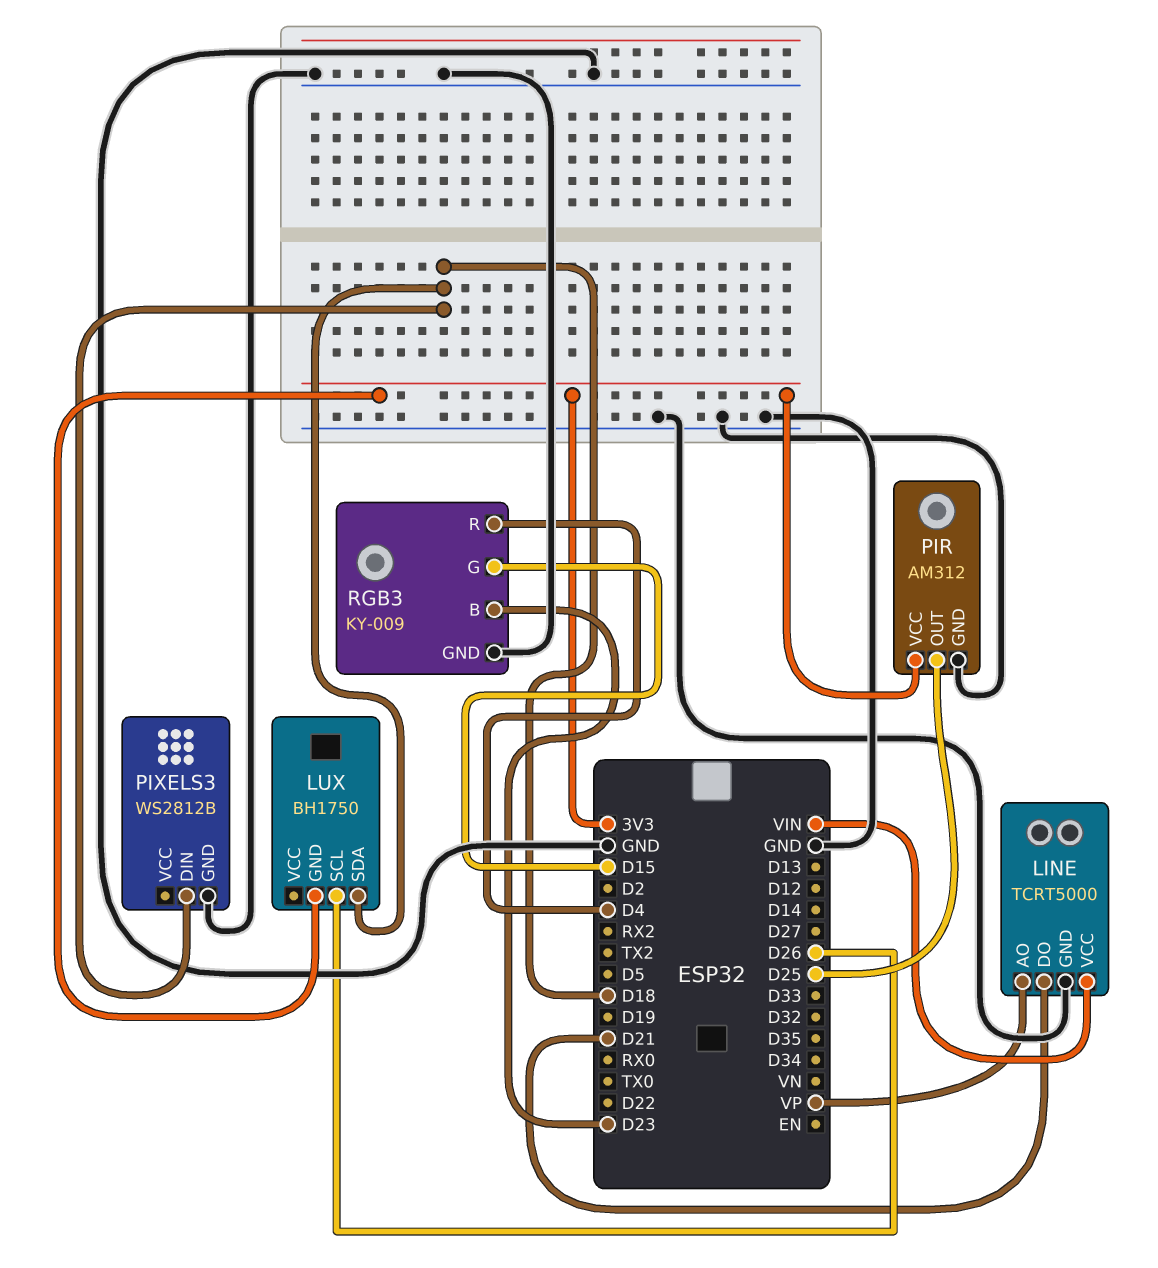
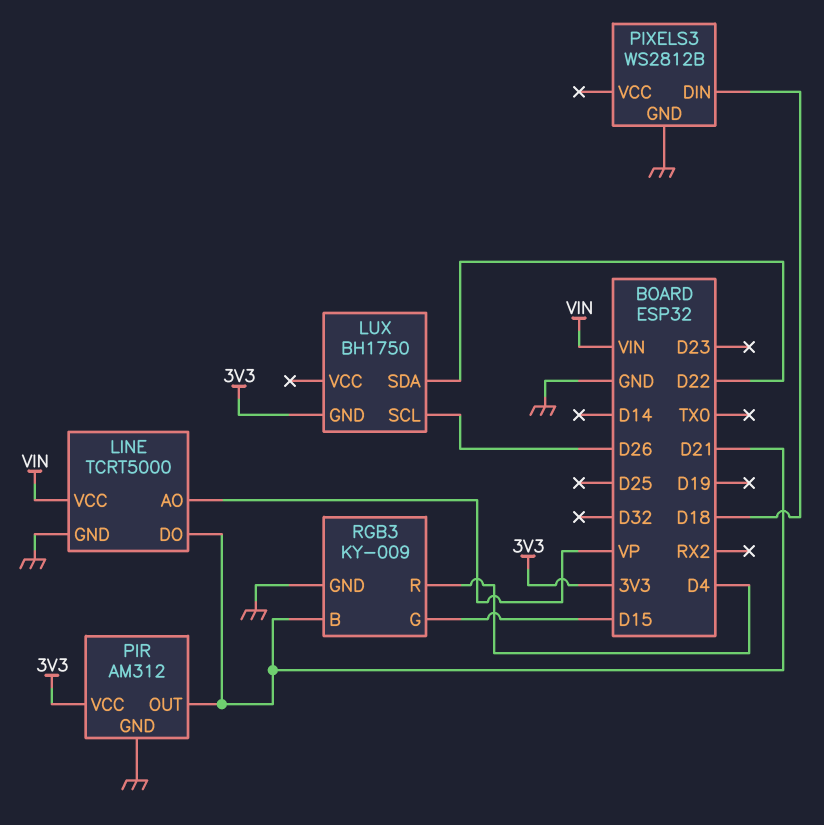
LUX pin SDA: D18 -> D22
PIR pin OUT: D25 -> D21
RGB3 pin B: D23 -> D21

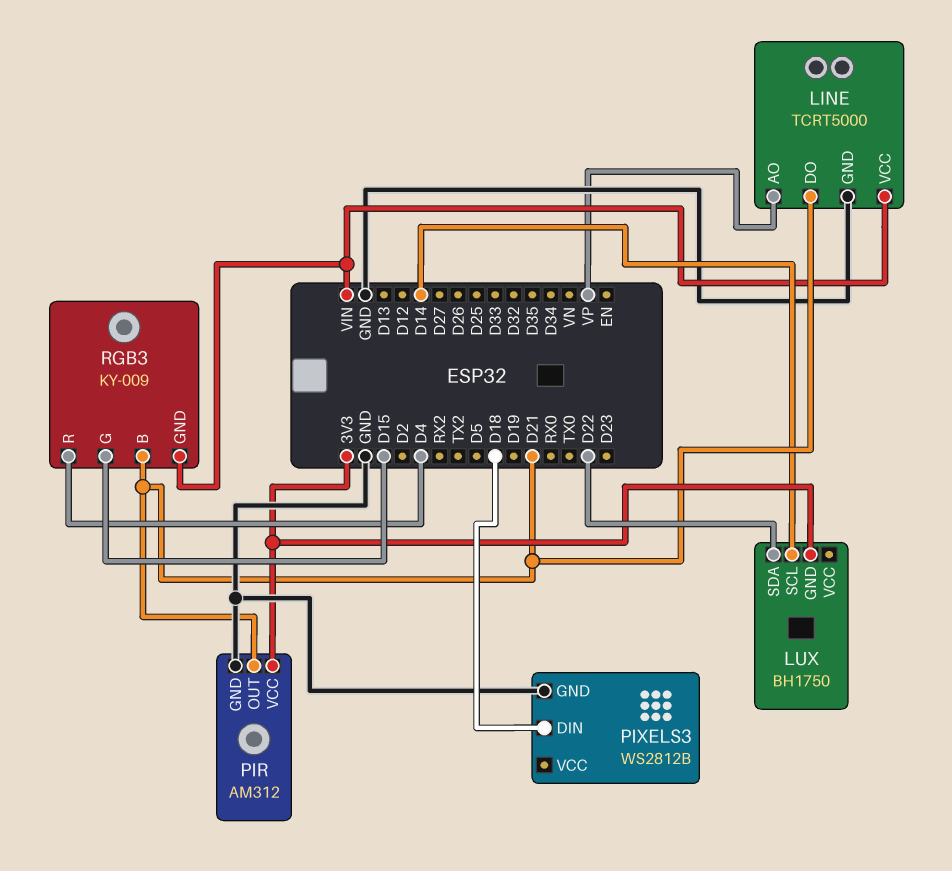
LUX pin SCL: D26 -> D14
RGB3 pin GND: GND -> VIN

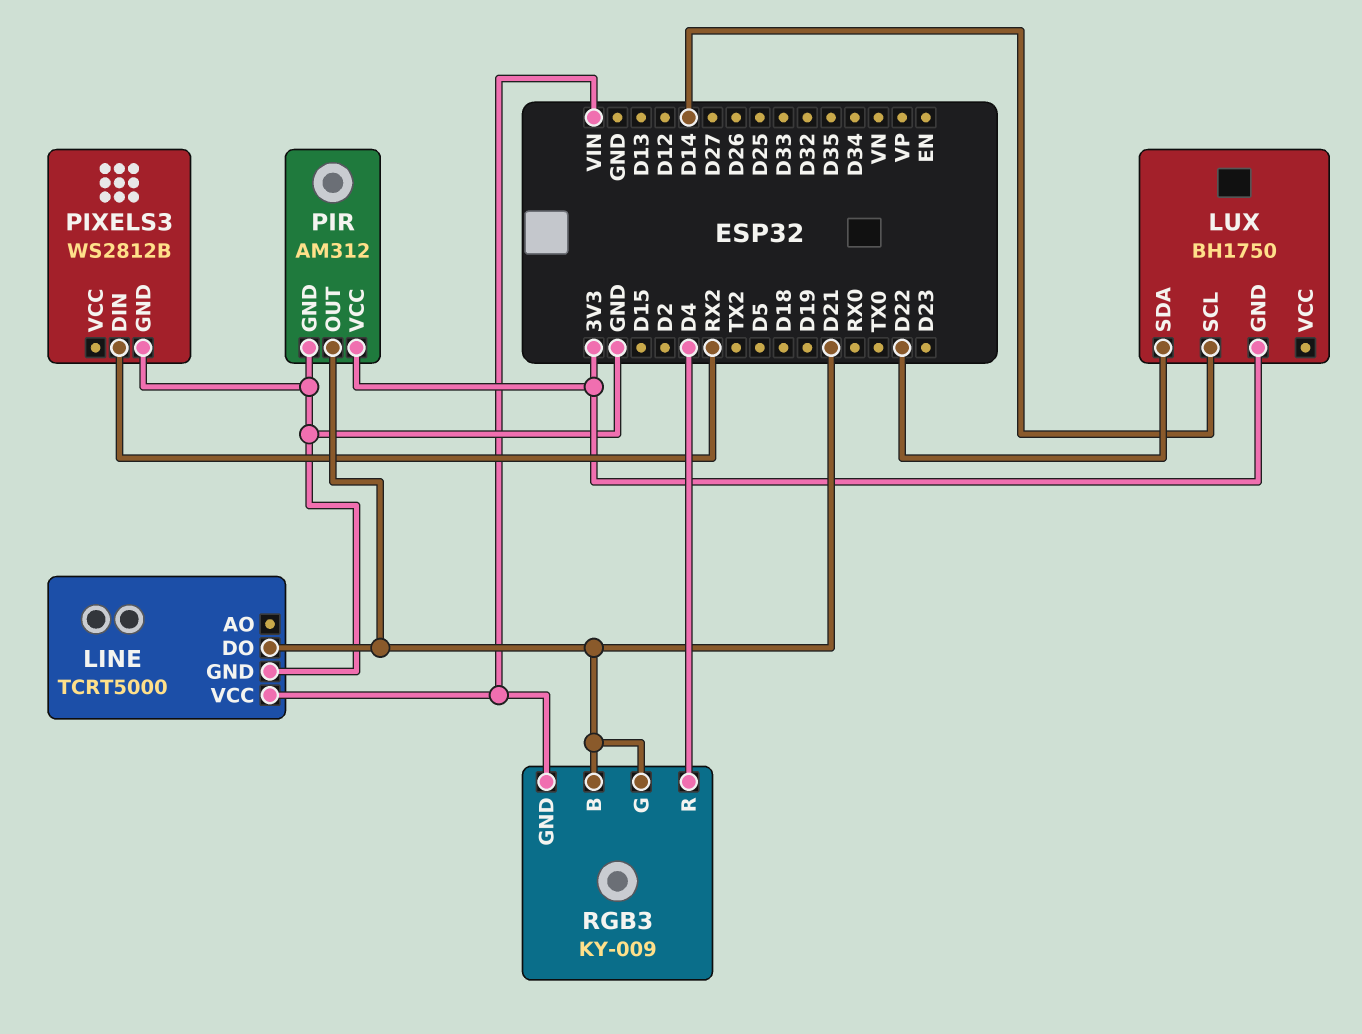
LINE pin AO: VP -> none
PIXELS3 pin DIN: D18 -> RX2
RGB3 pin G: D15 -> D21

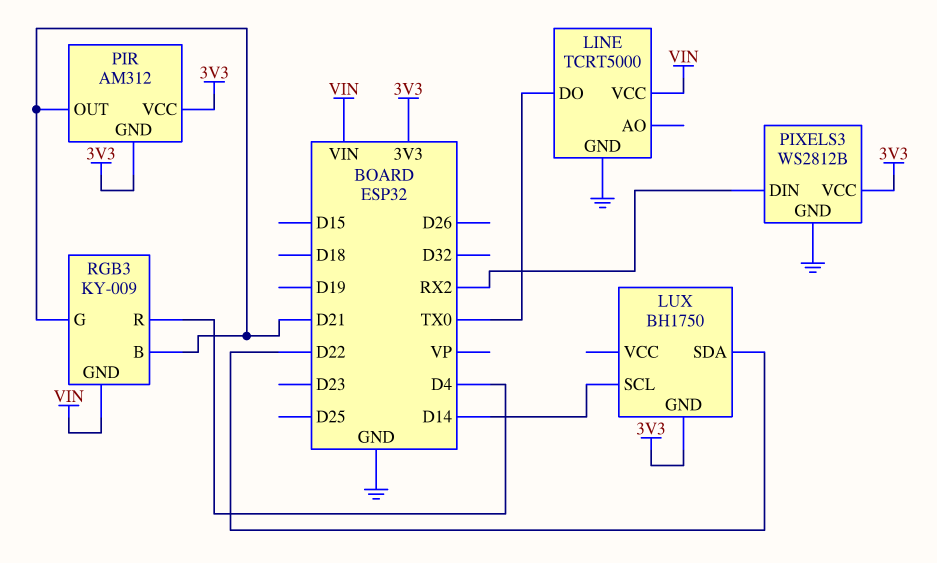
LINE pin DO: D21 -> TX0
PIR pin GND: GND -> 3V3
PIXELS3 pin VCC: none -> 3V3

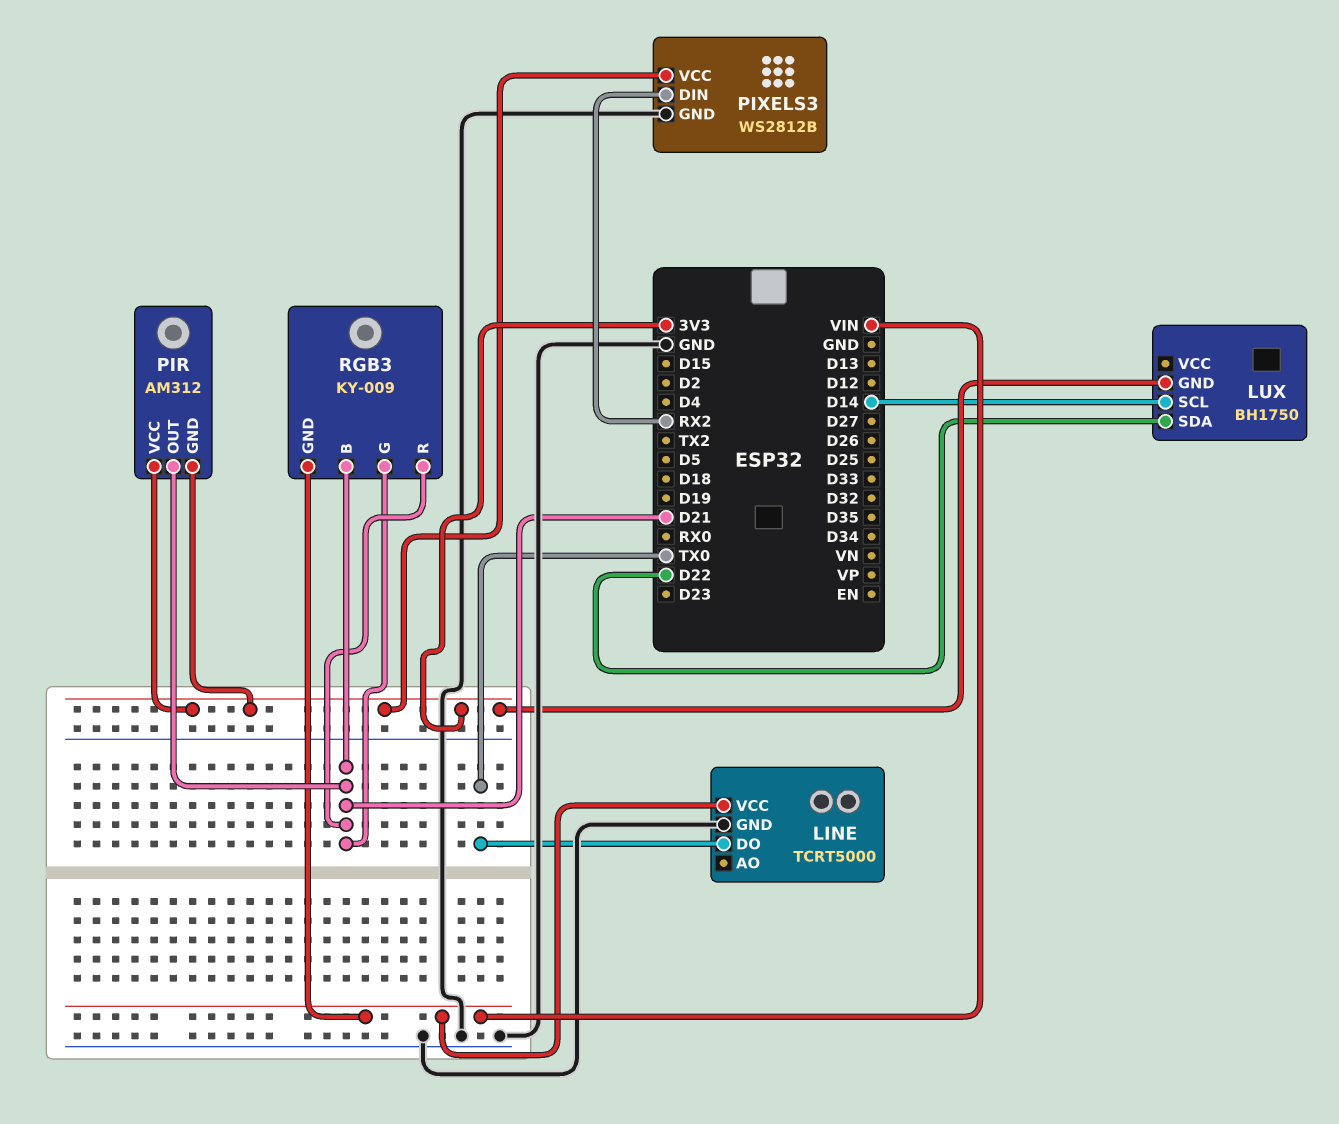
RGB3 pin R: D4 -> D21

